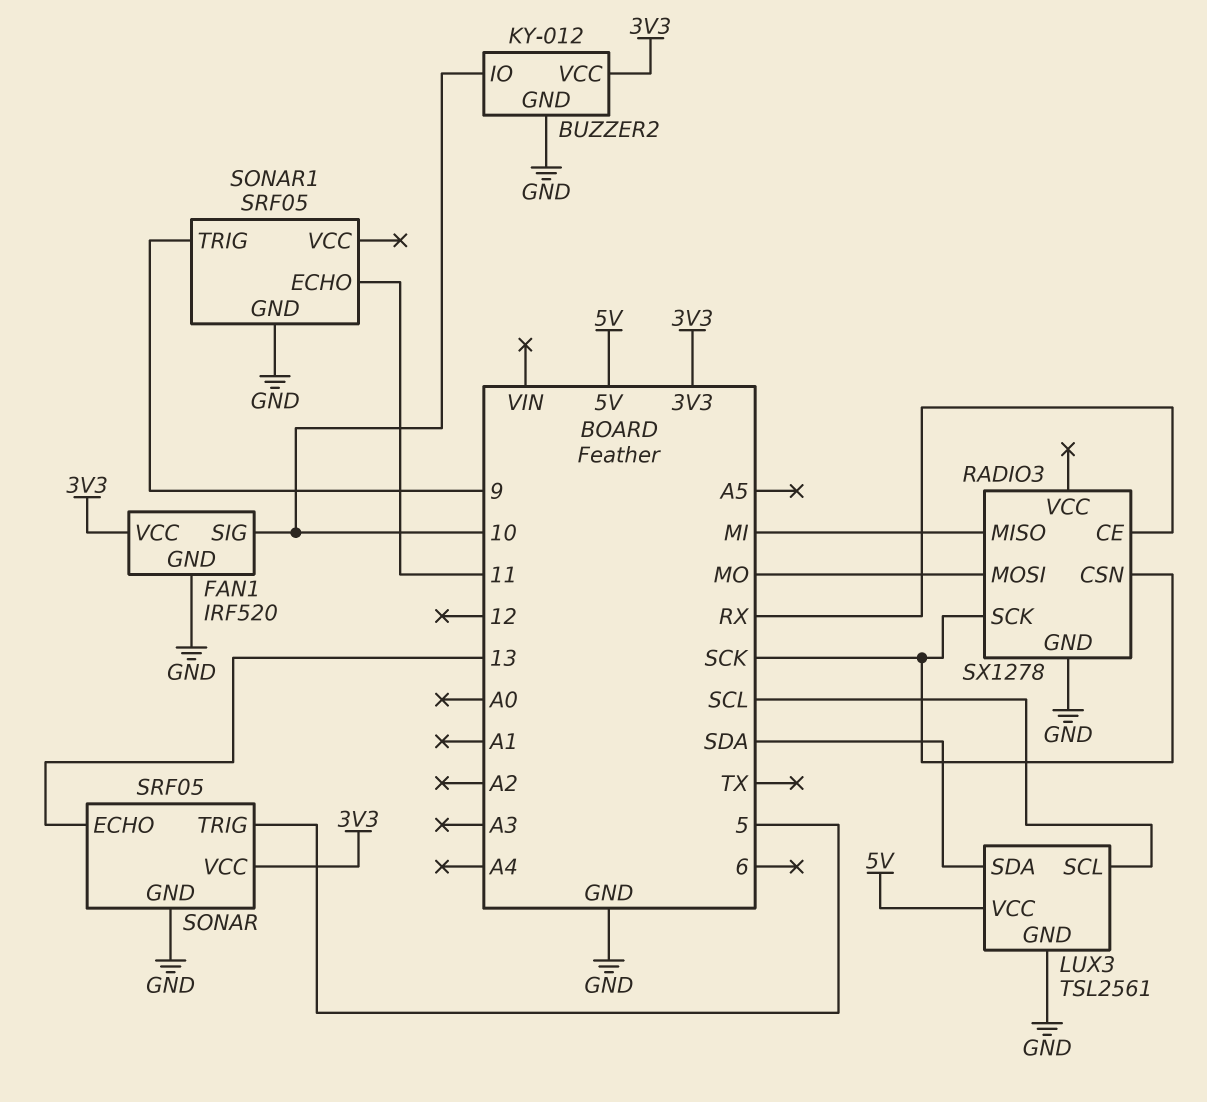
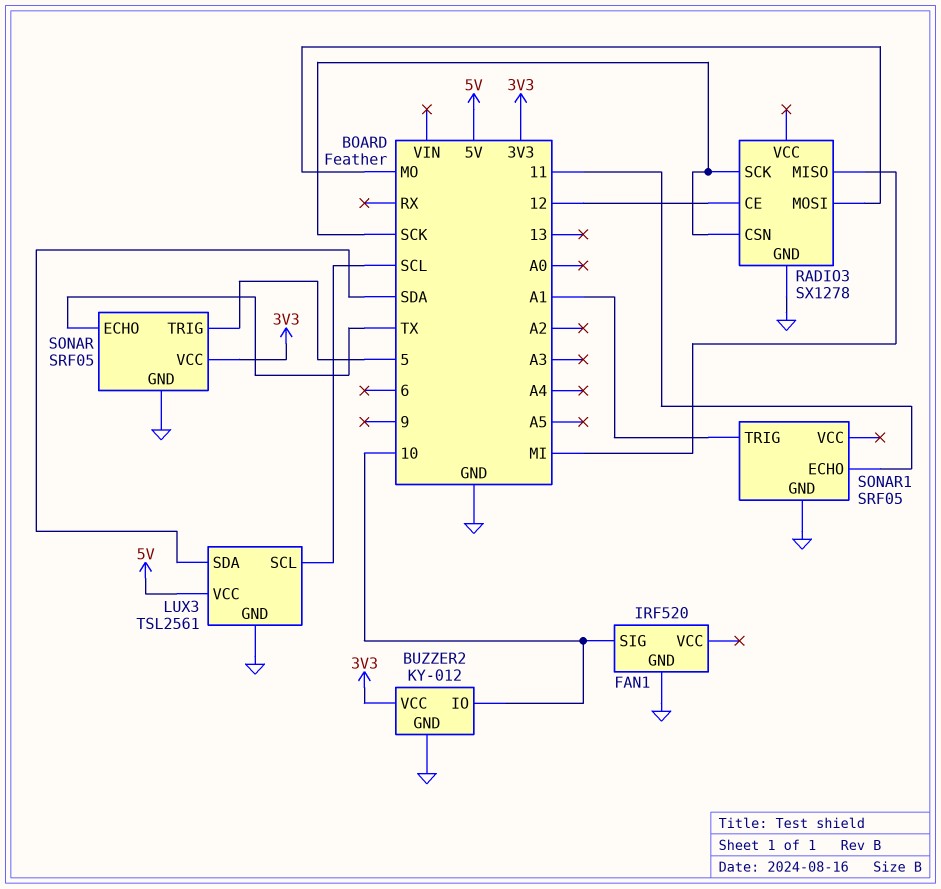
FAN1 pin VCC: 3V3 -> none
RADIO3 pin CE: RX -> 12
SONAR pin ECHO: 13 -> TX
SONAR1 pin TRIG: 9 -> A1

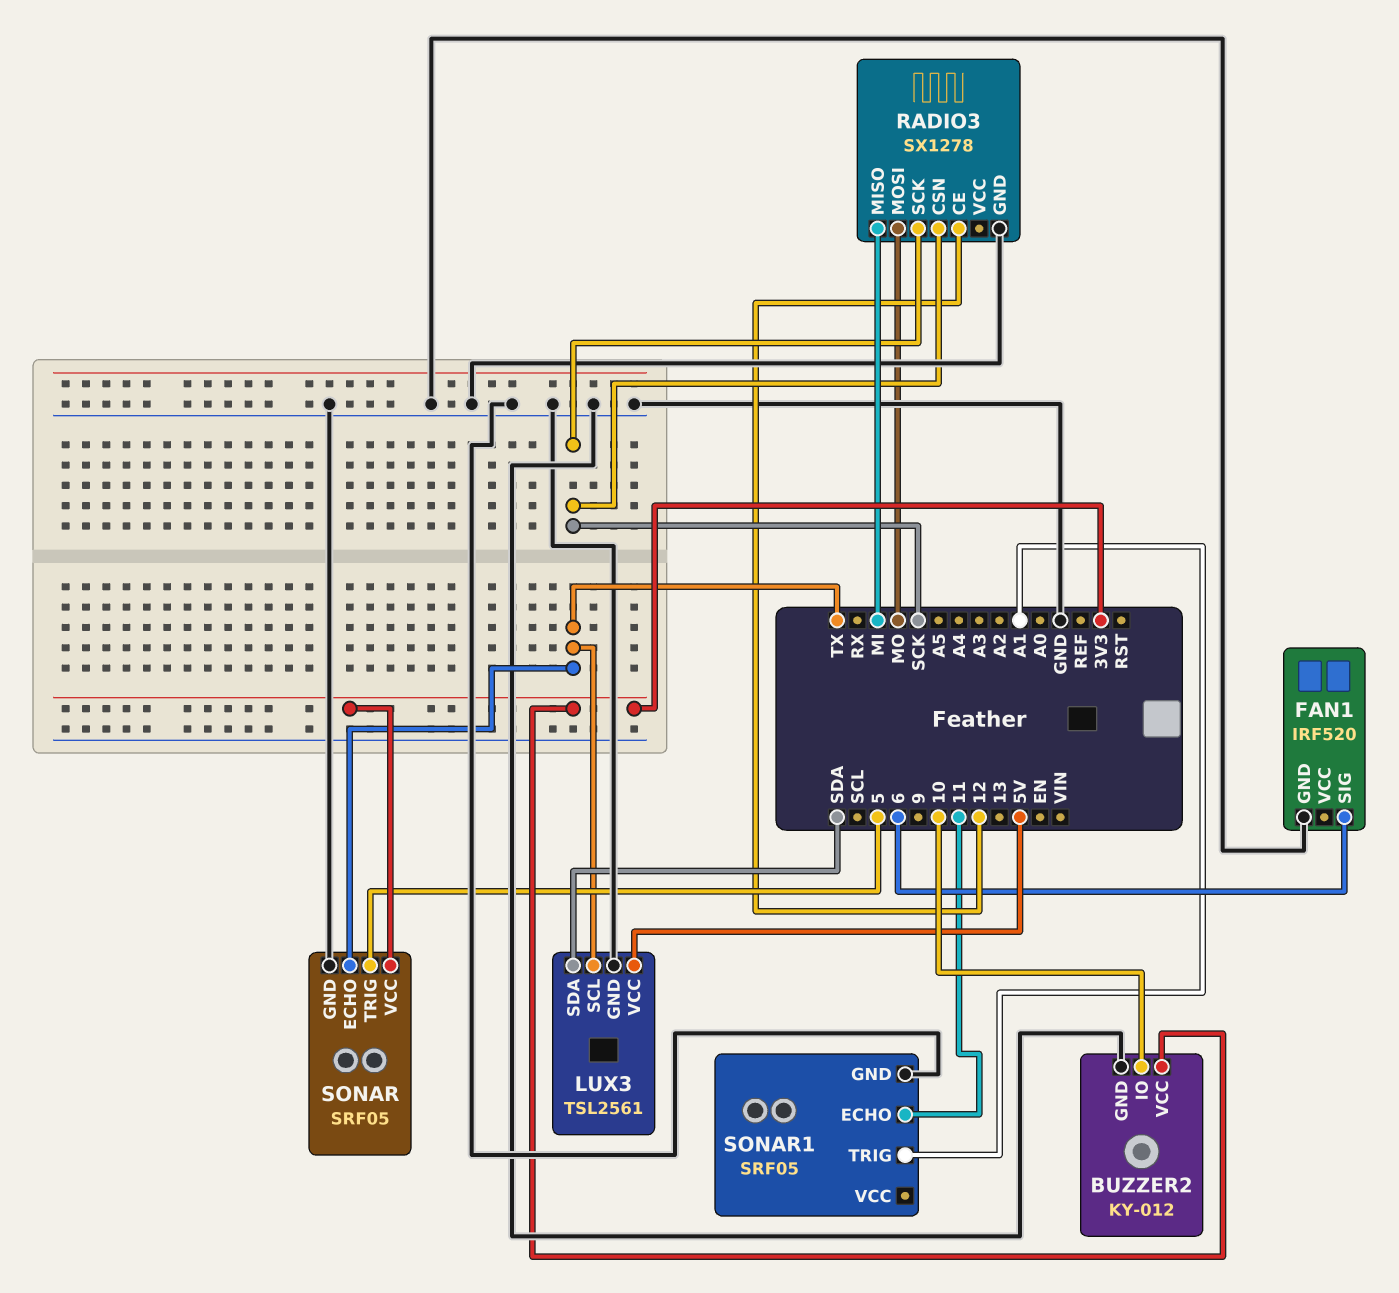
FAN1 pin SIG: 10 -> 6
LUX3 pin SCL: SCL -> TX

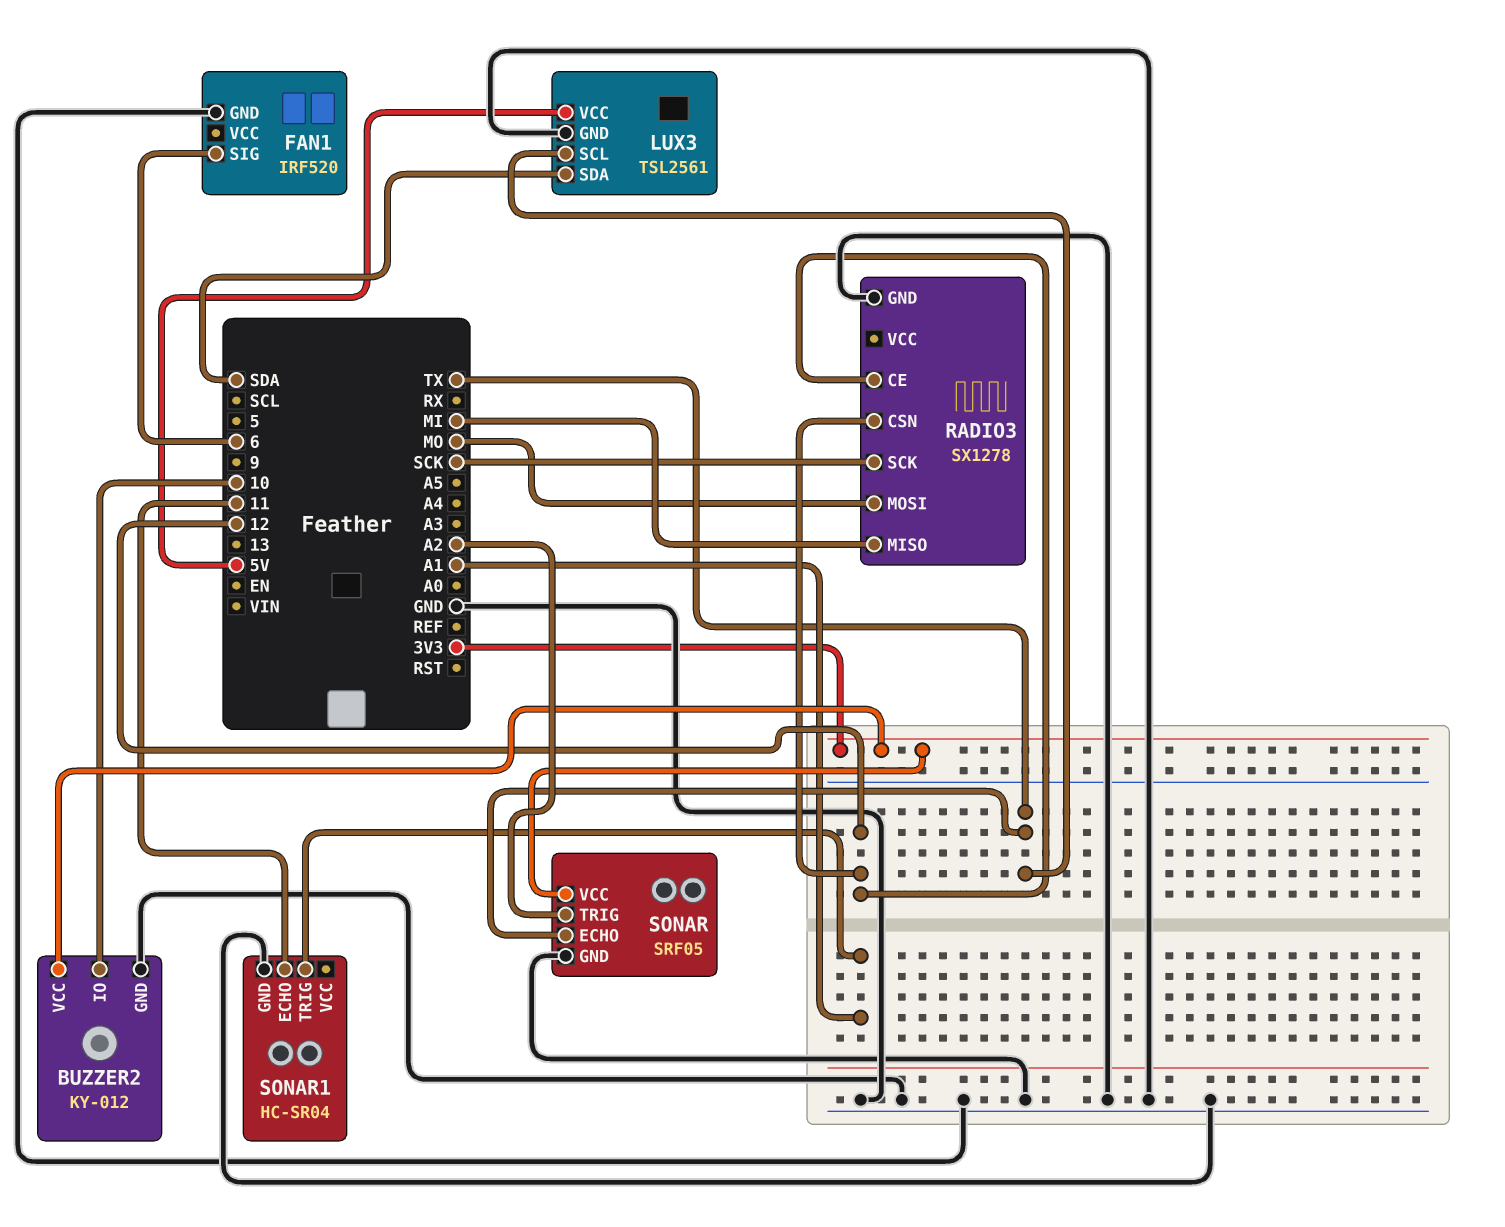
RADIO3 pin CSN: SCK -> 12
SONAR pin TRIG: 5 -> A2
SONAR1: SRF05 -> HC-SR04

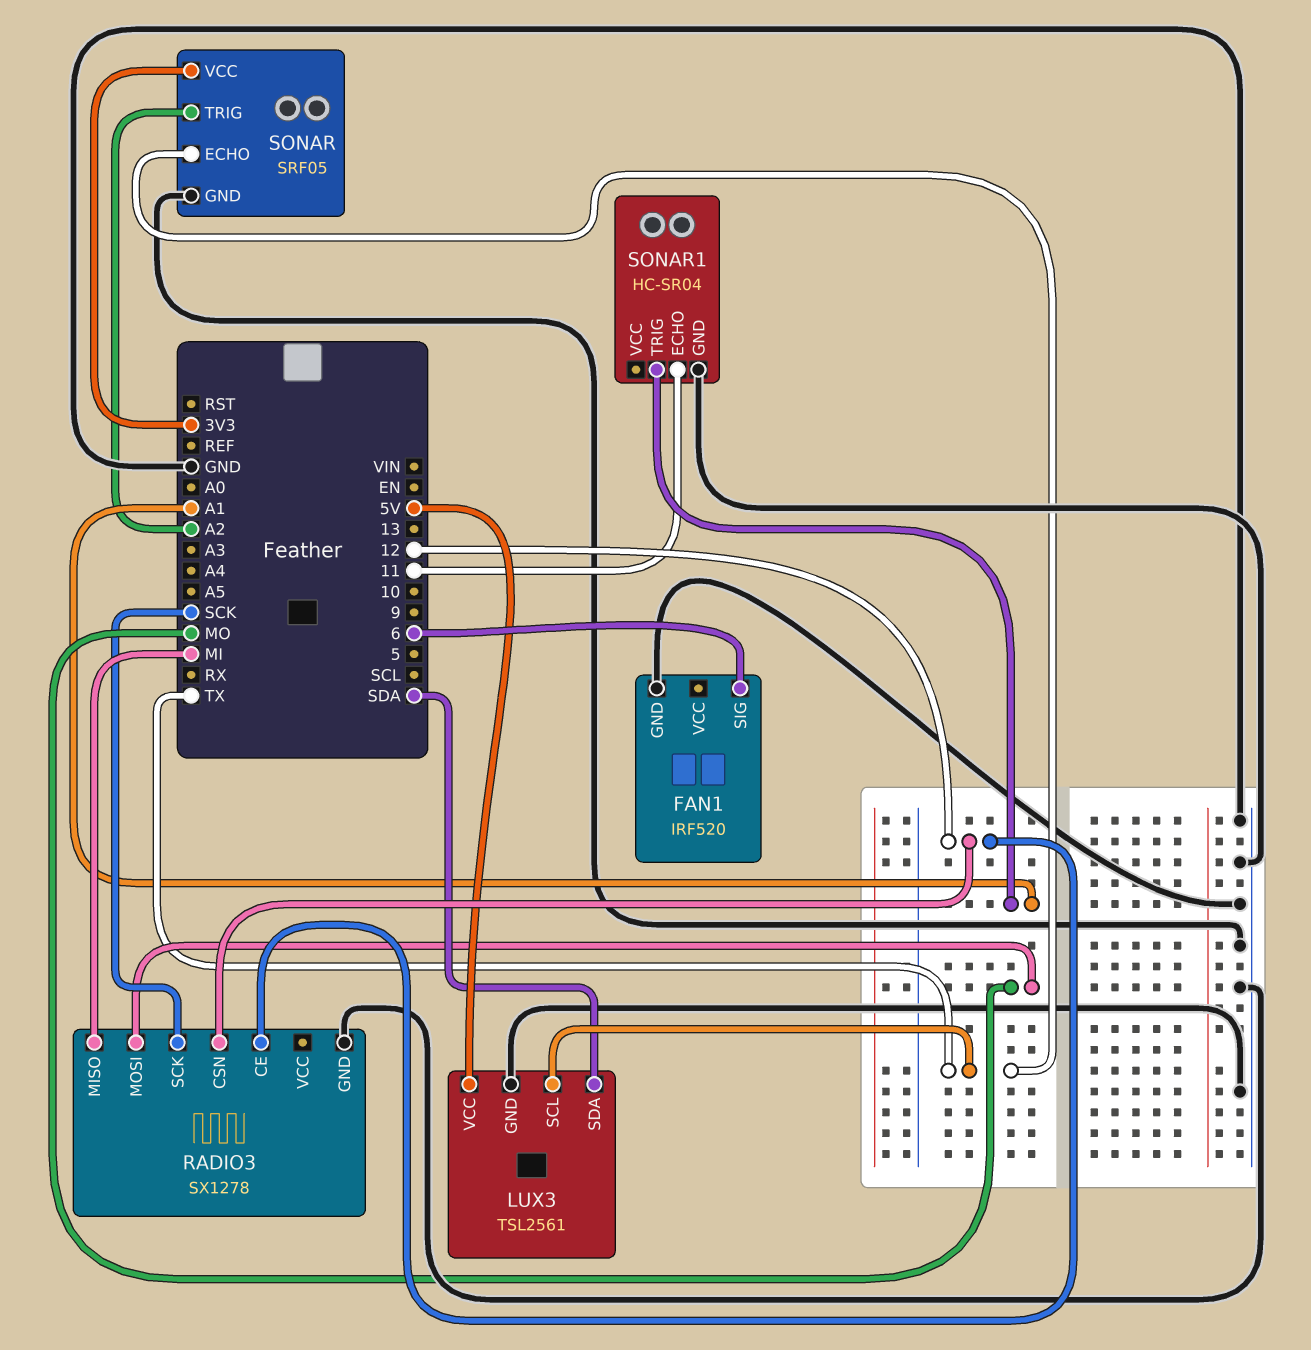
BUZZER2: KY-012 -> none
BUZZER2 pin GND: GND -> none
BUZZER2 pin IO: 10 -> none
BUZZER2 pin VCC: 3V3 -> none

